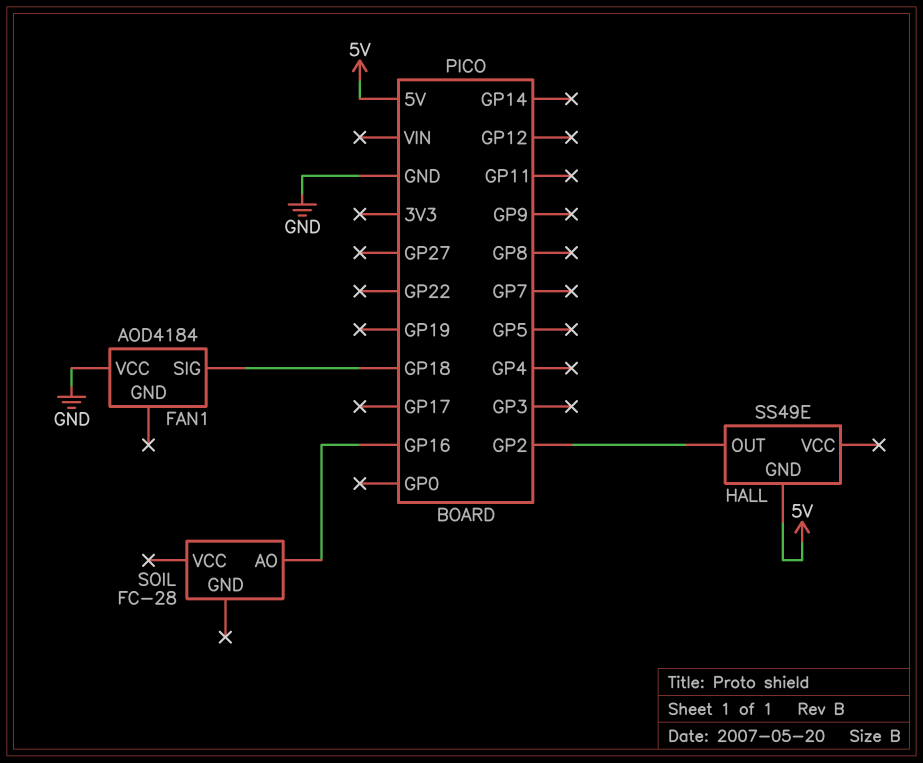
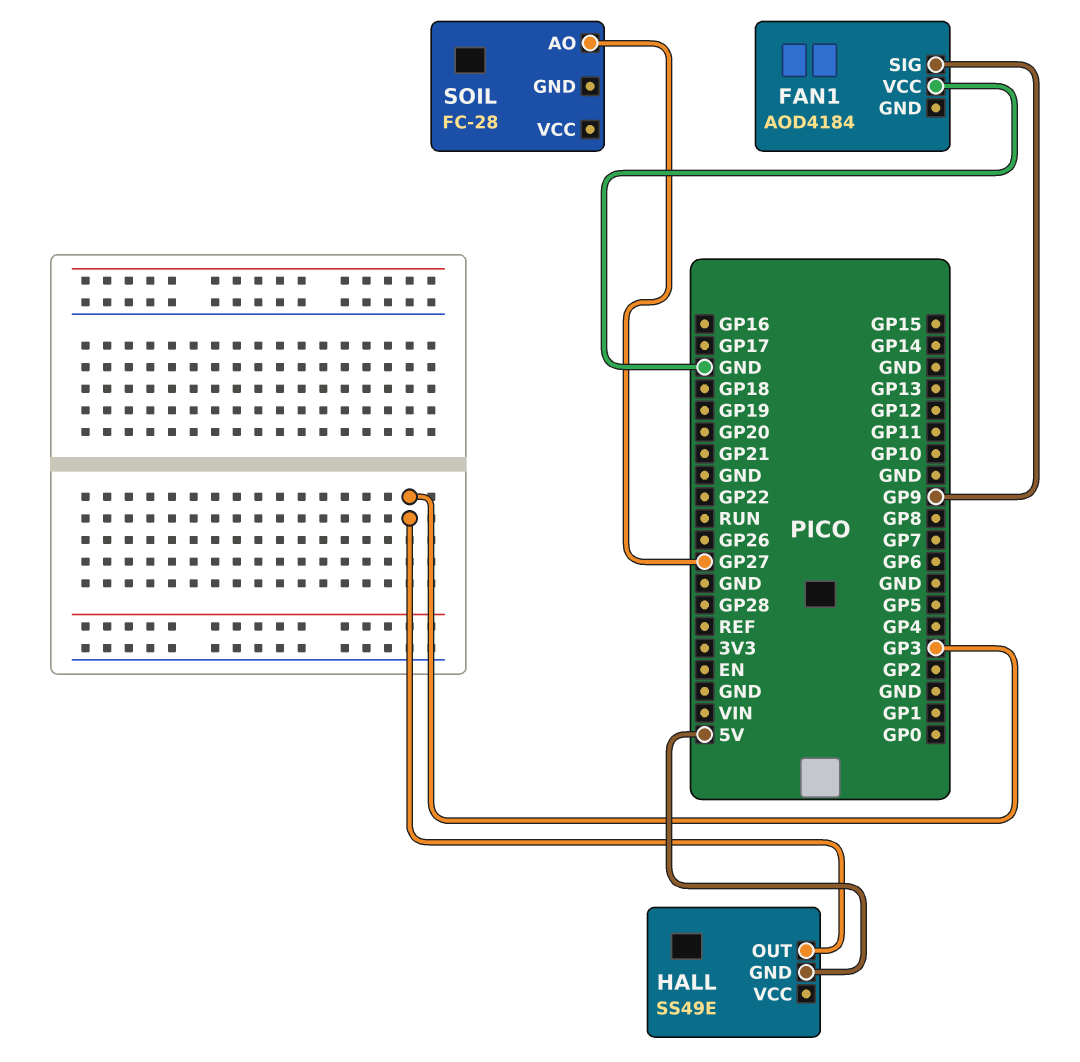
FAN1 pin SIG: GP18 -> GP9
HALL pin OUT: GP2 -> GP3
SOIL pin AO: GP16 -> GP27

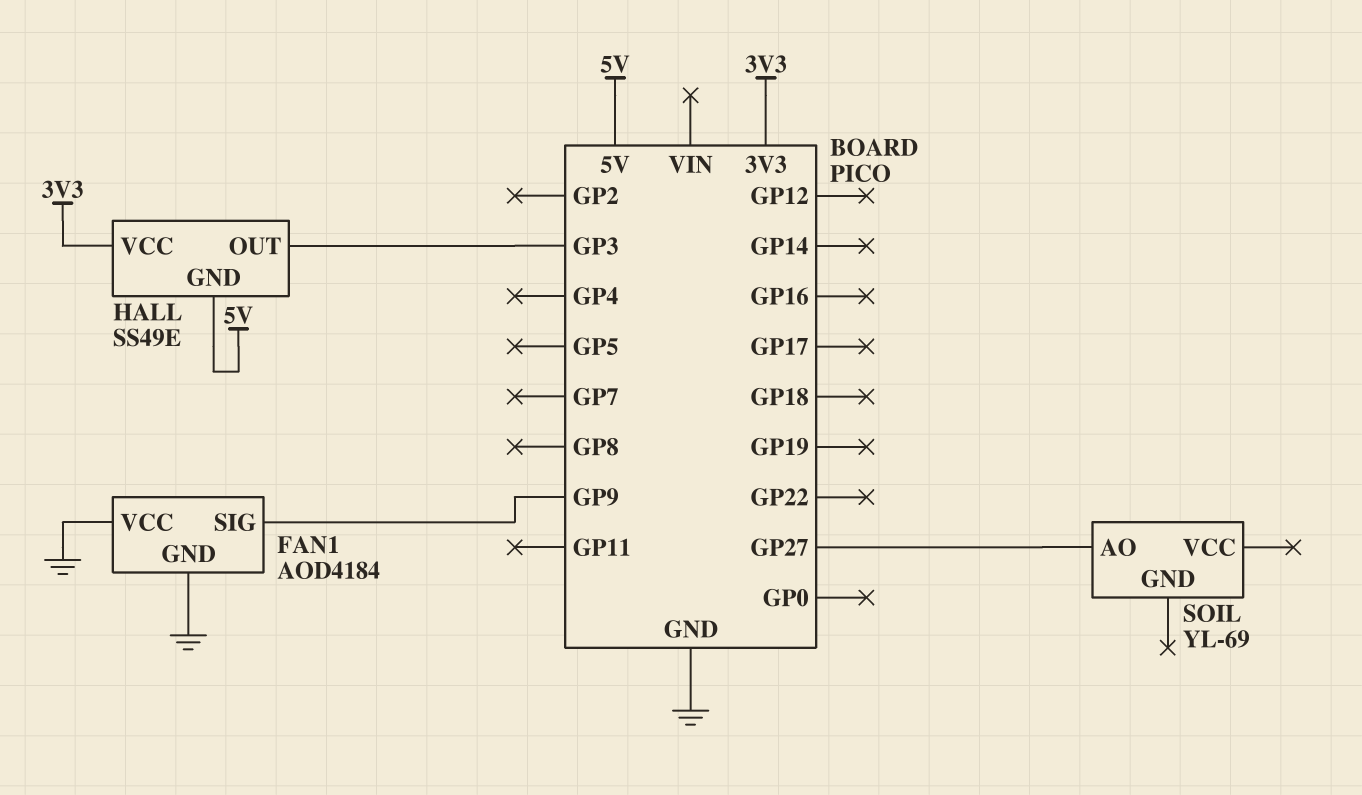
FAN1 pin GND: none -> GND
HALL pin VCC: none -> 3V3
SOIL: FC-28 -> YL-69

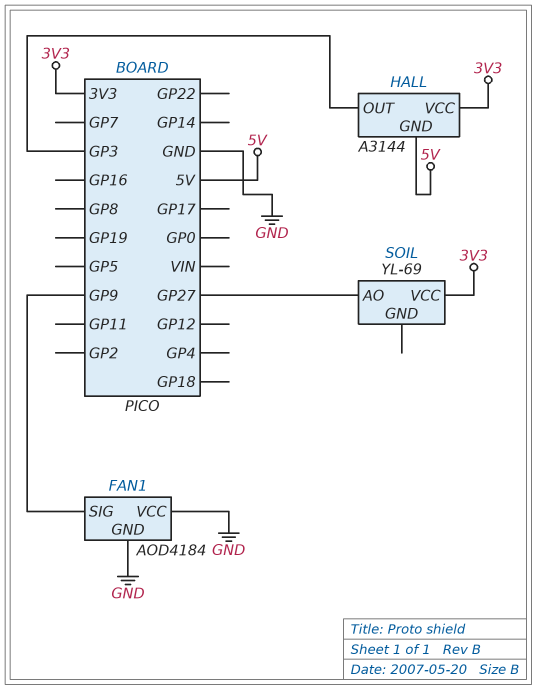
HALL: SS49E -> A3144
SOIL pin VCC: none -> 3V3

